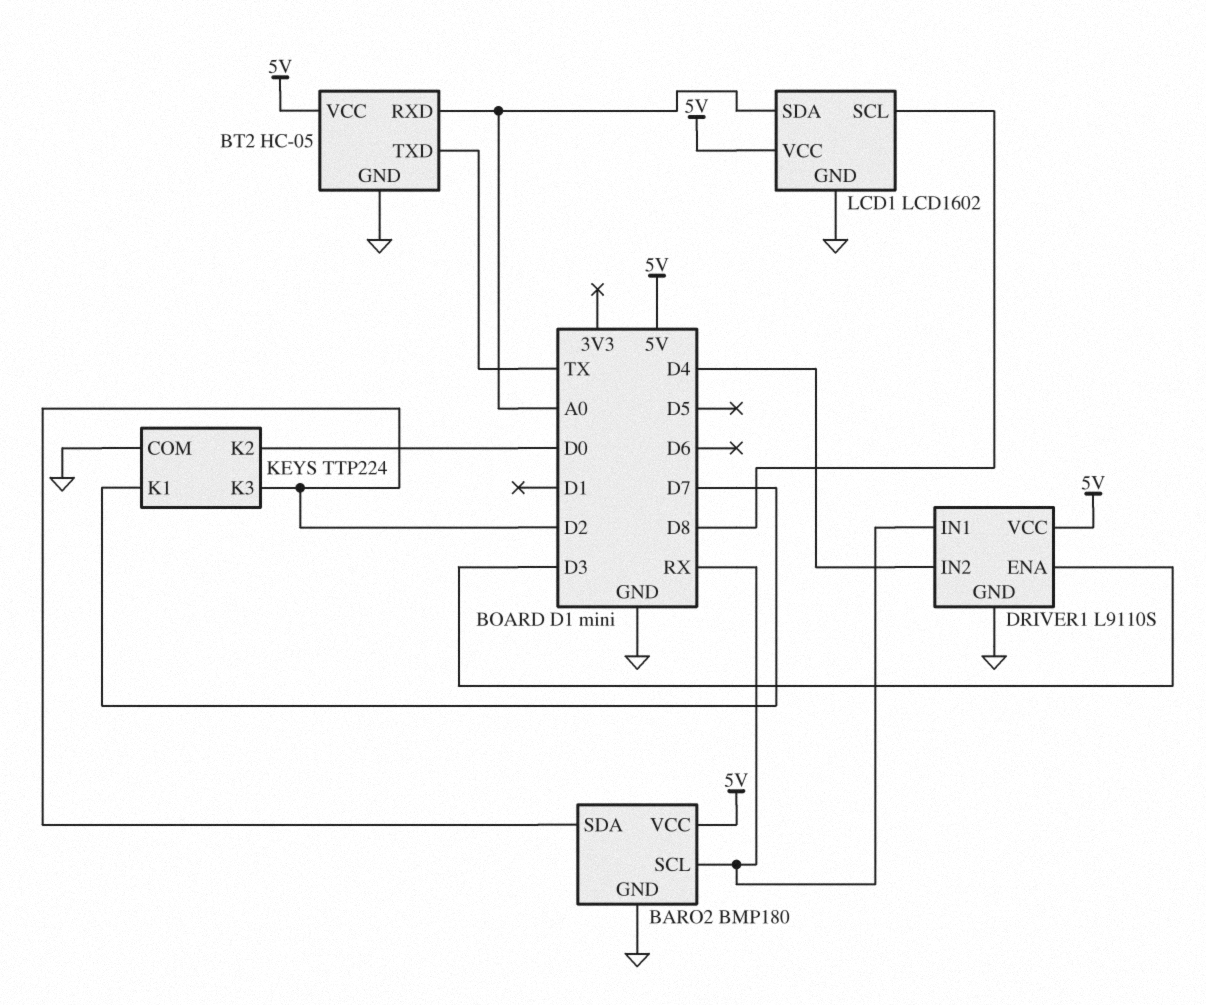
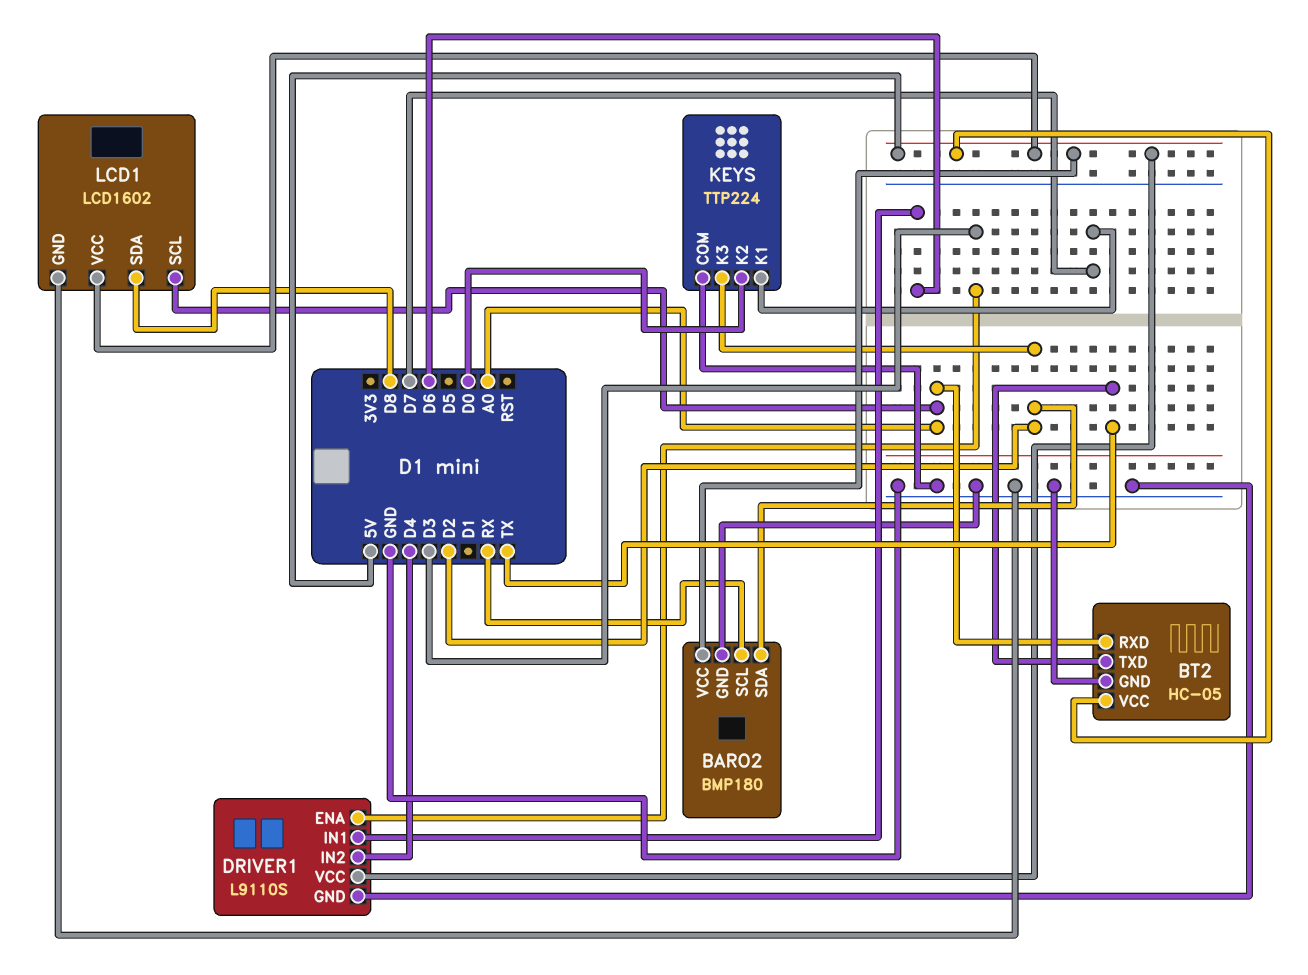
DRIVER1 pin IN1: RX -> D6
LCD1 pin SCL: D8 -> A0
LCD1 pin SDA: A0 -> D8

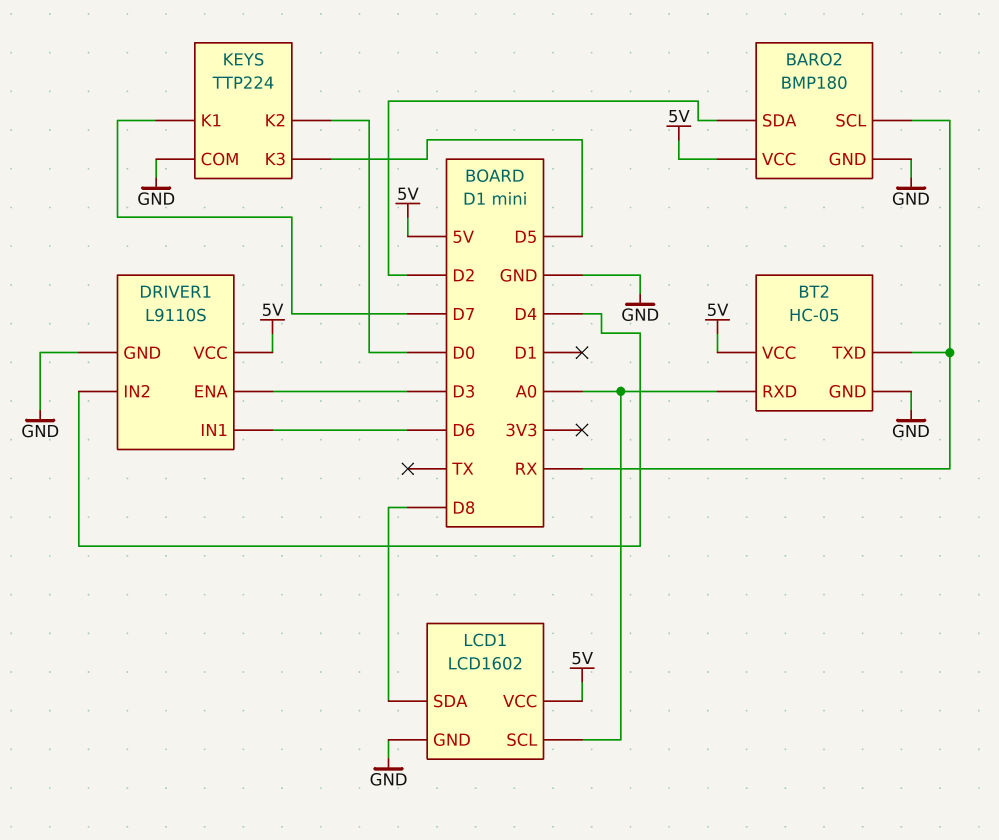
BT2 pin TXD: TX -> RX
KEYS pin K3: D2 -> D5

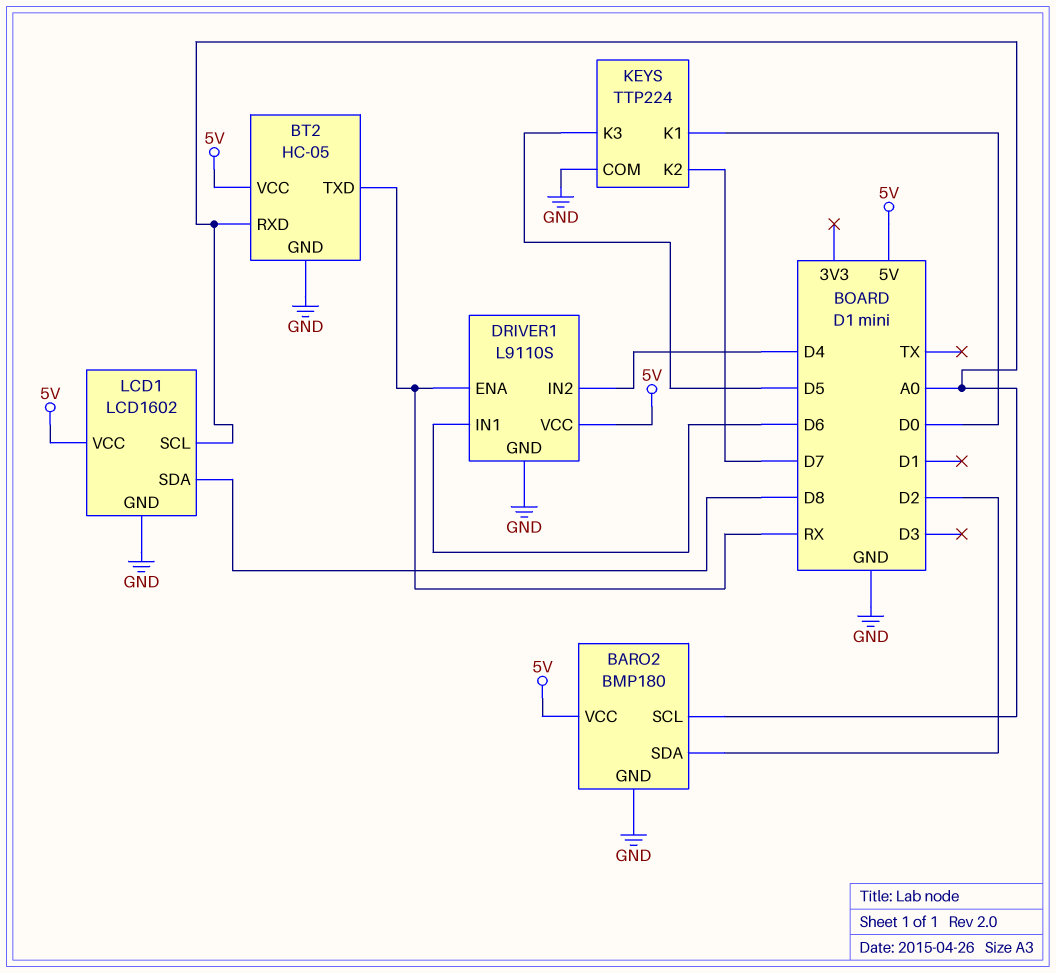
BARO2 pin SCL: RX -> A0
DRIVER1 pin ENA: D3 -> RX
KEYS pin K1: D7 -> D0
KEYS pin K2: D0 -> D7

